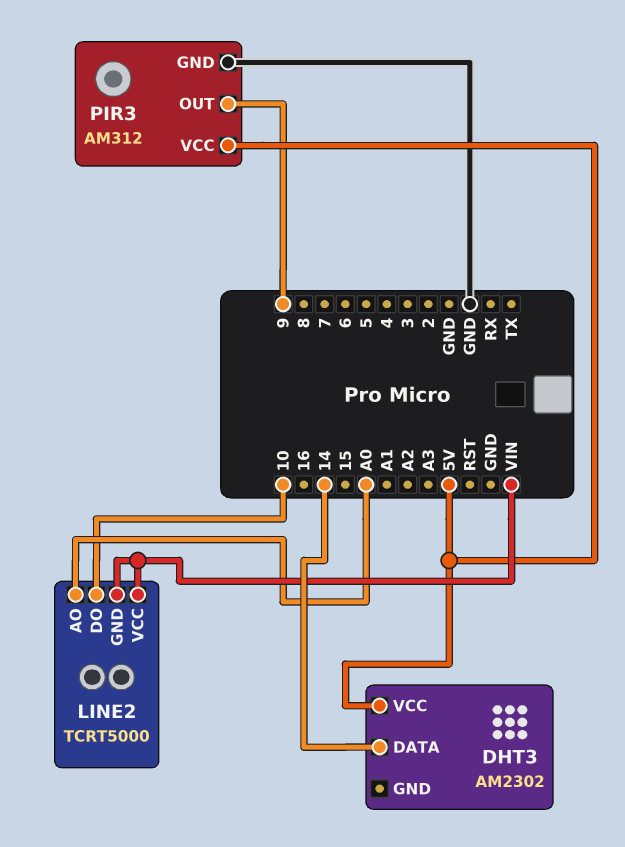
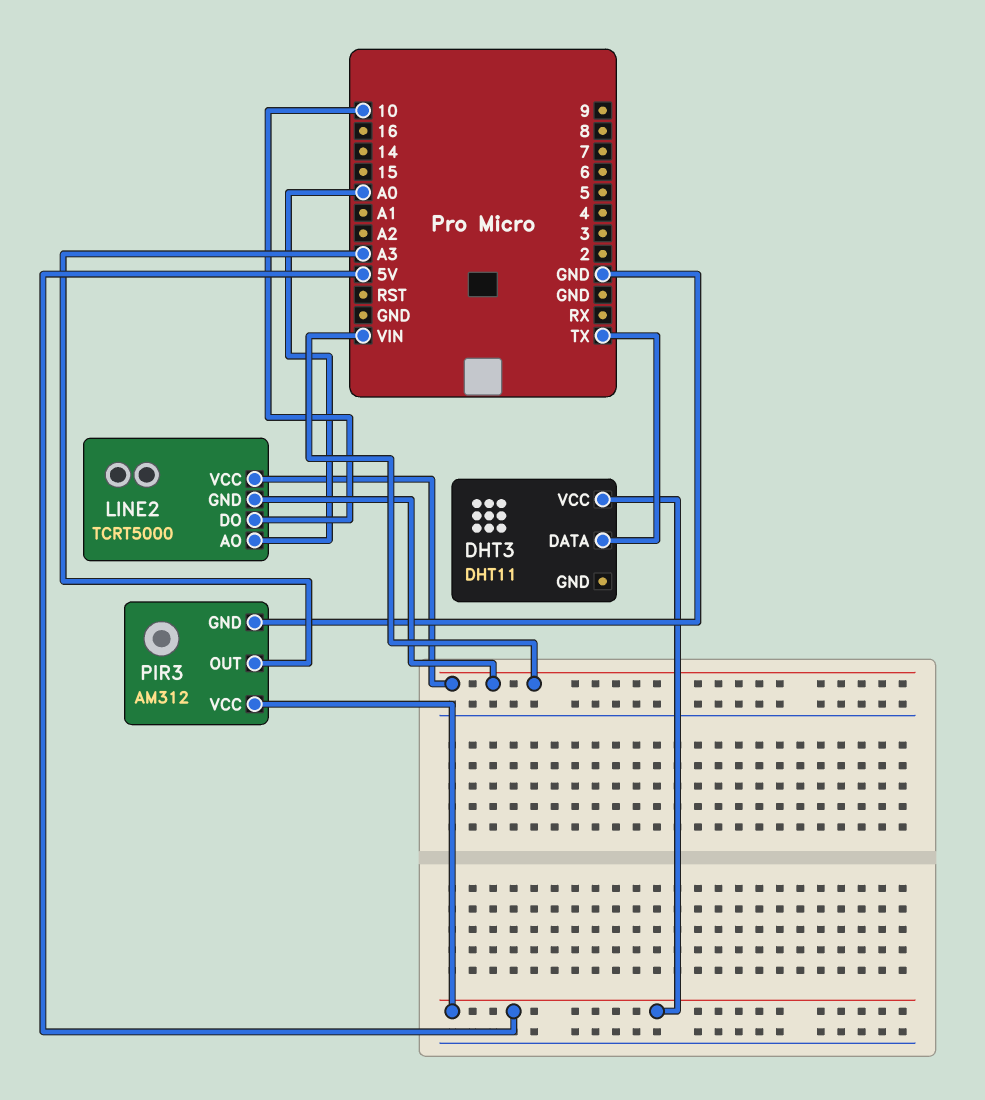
DHT3: AM2302 -> DHT11
DHT3 pin DATA: 14 -> TX
PIR3 pin OUT: 9 -> A3

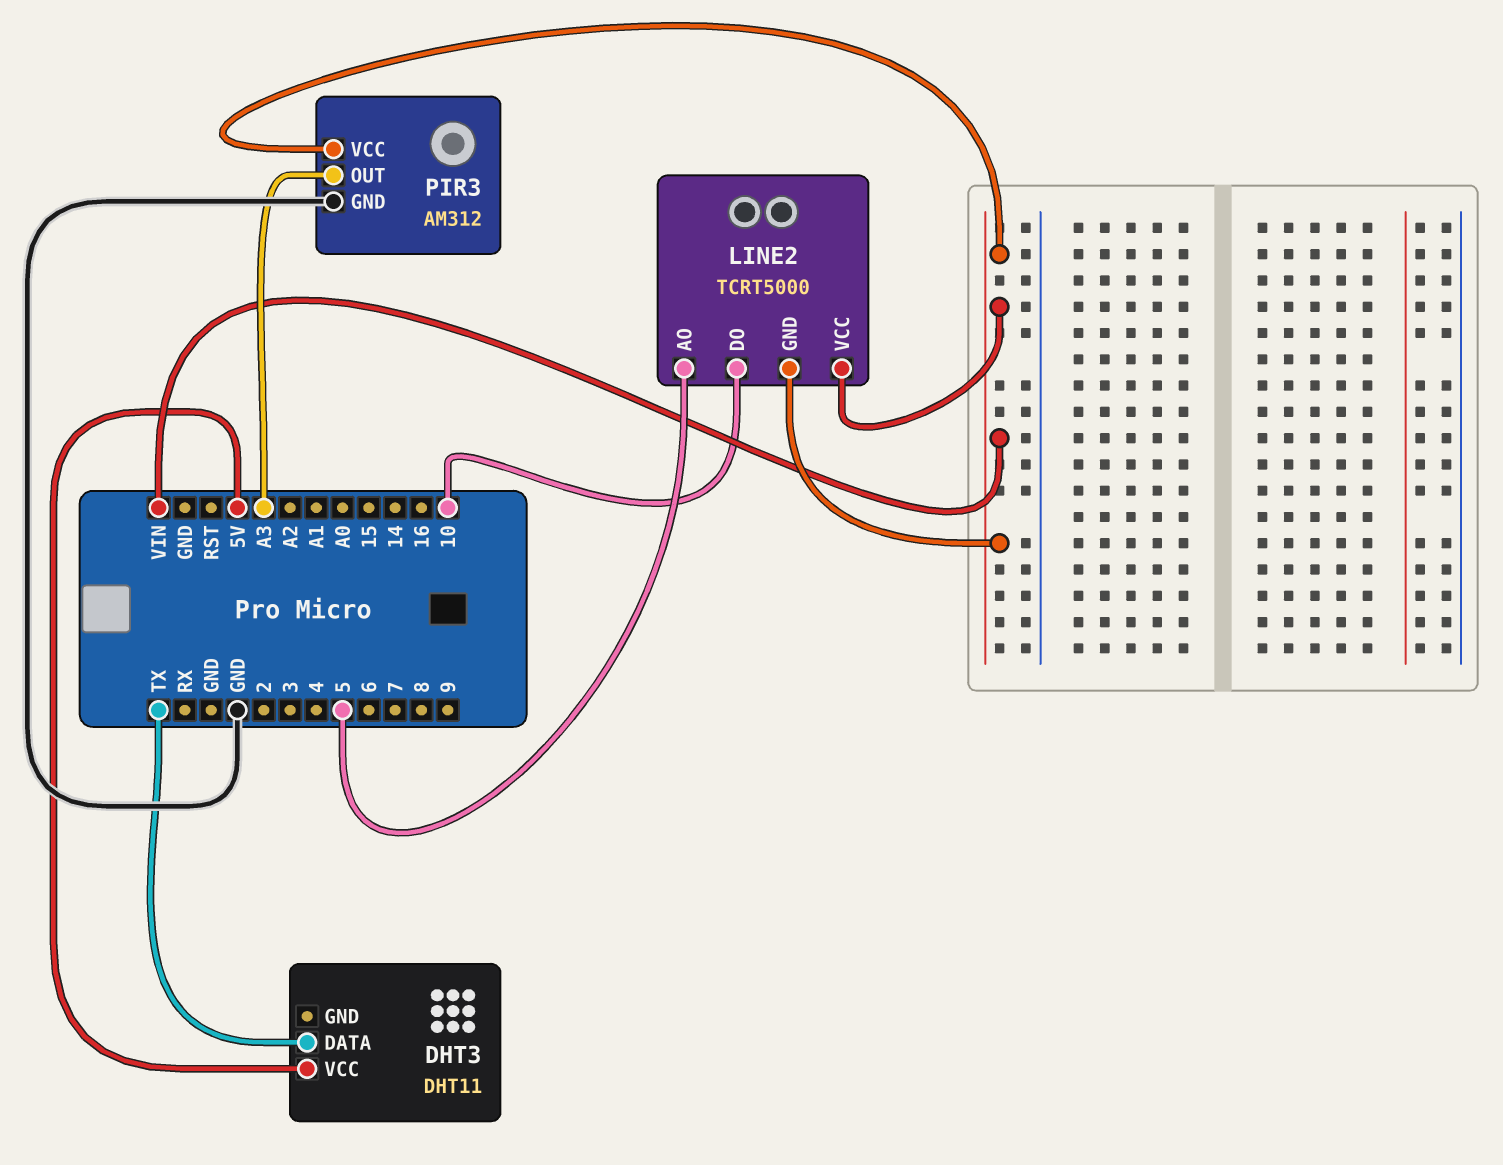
LINE2 pin AO: A0 -> 5
PIR3 pin VCC: 5V -> VIN

